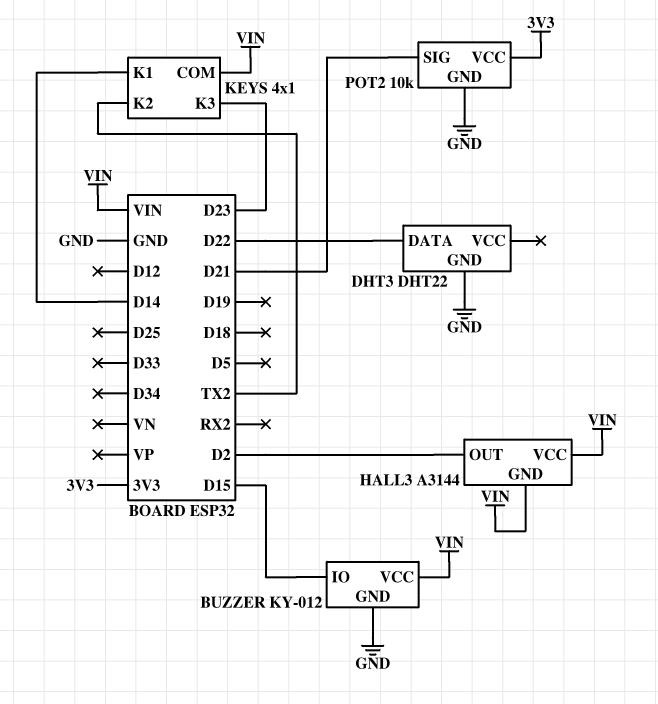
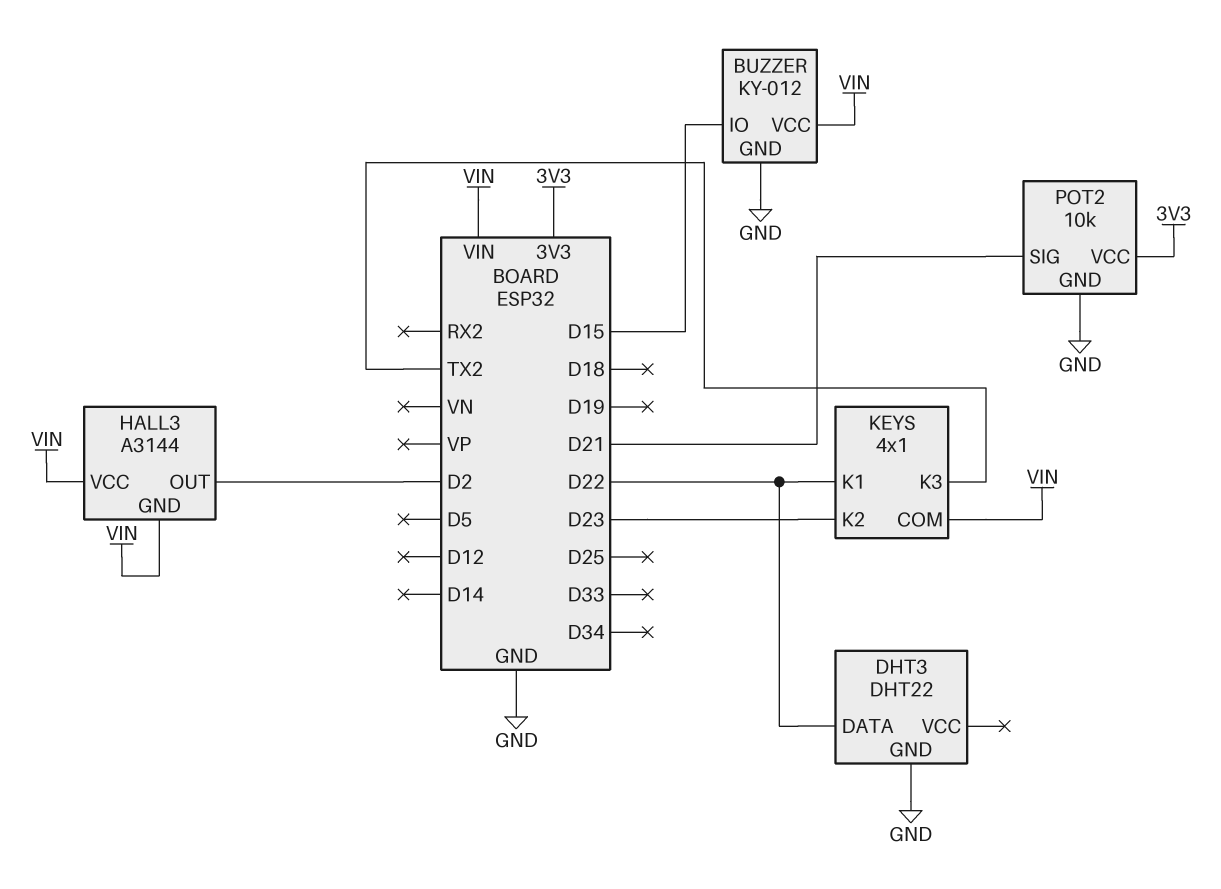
KEYS pin K1: D14 -> D22
KEYS pin K2: TX2 -> D23
KEYS pin K3: D23 -> TX2

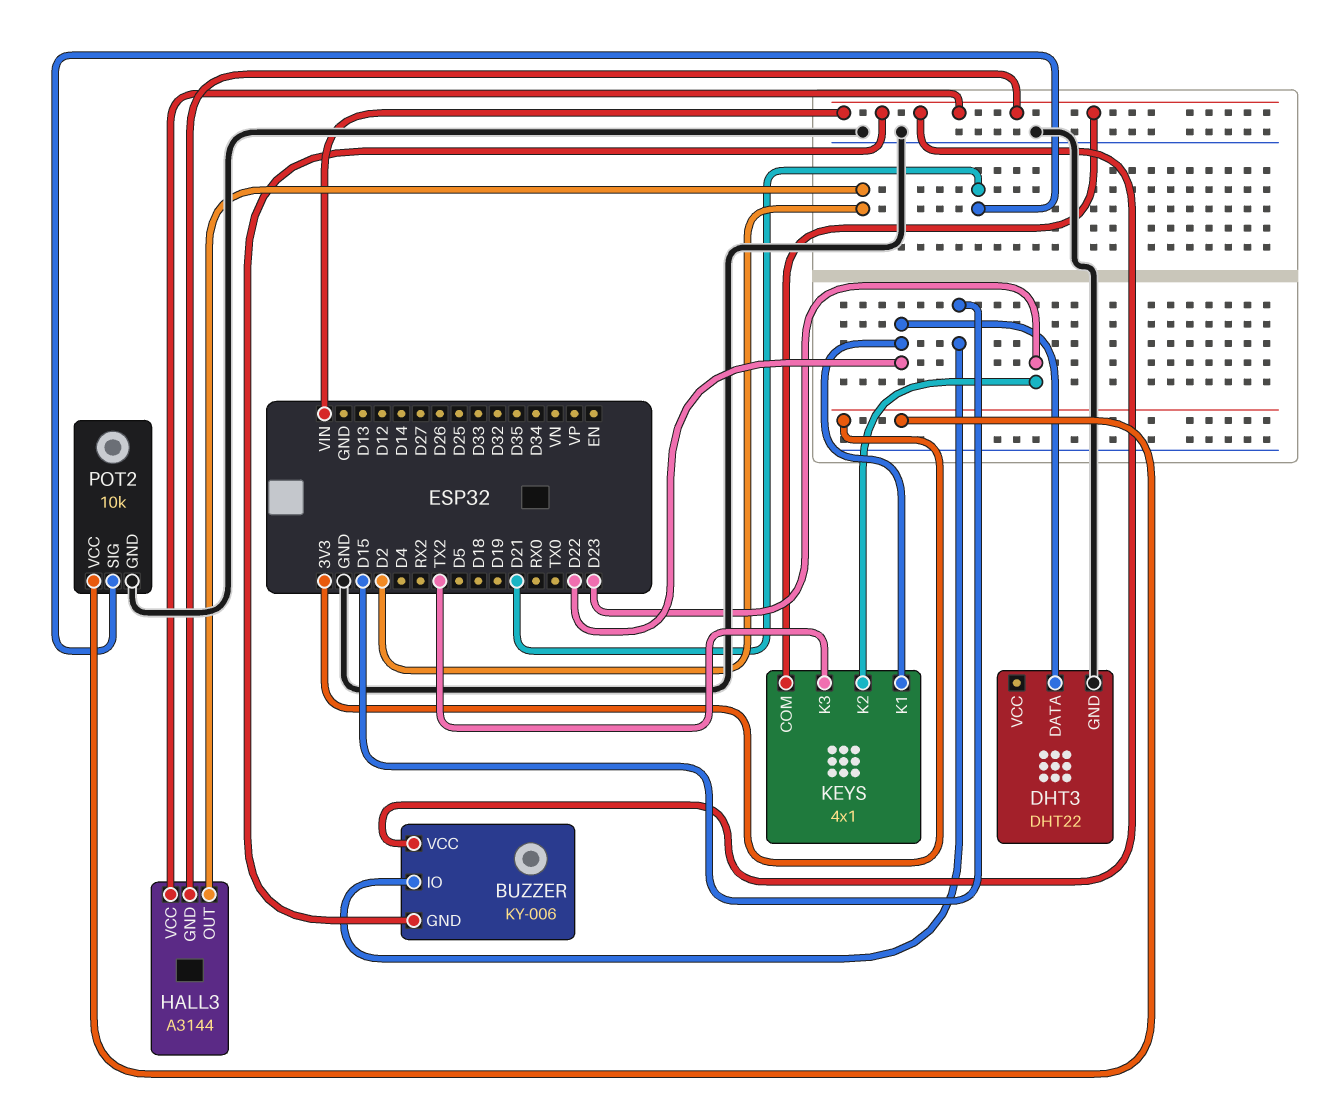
BUZZER: KY-012 -> KY-006
BUZZER pin GND: GND -> VIN

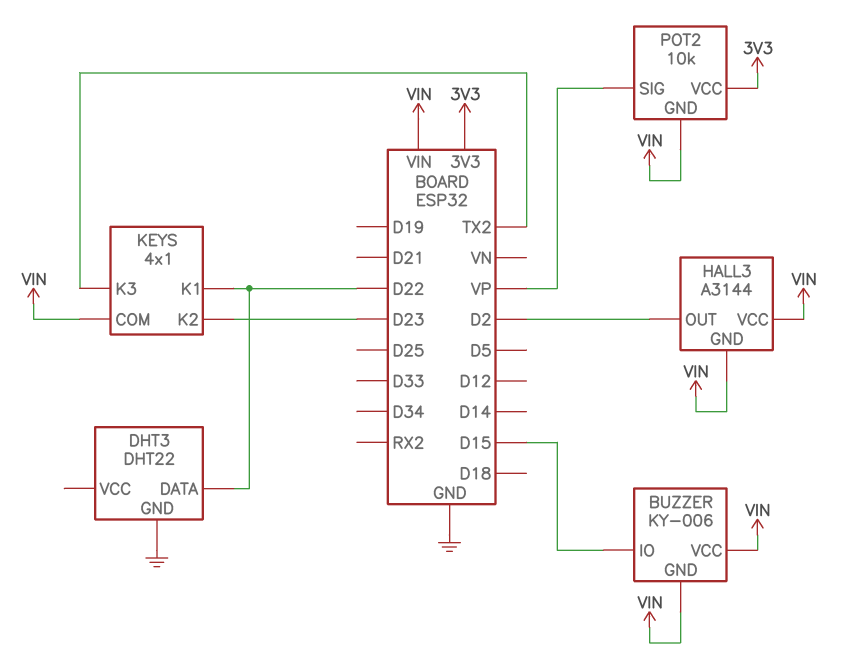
POT2 pin GND: GND -> VIN
POT2 pin SIG: D21 -> VP

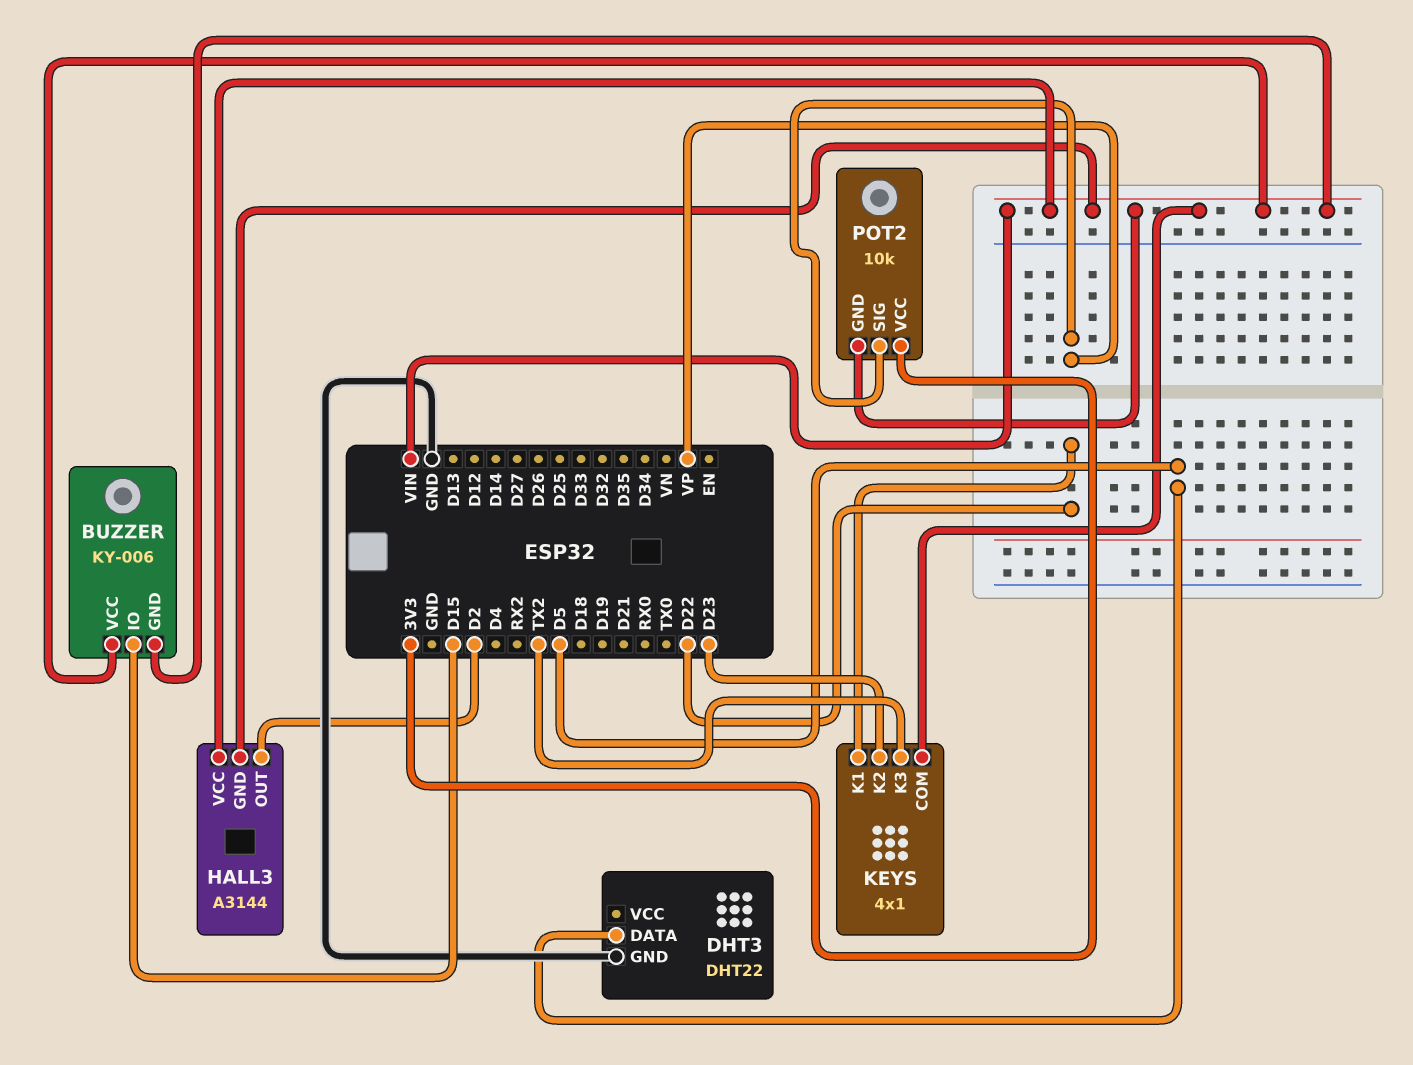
DHT3 pin DATA: D22 -> D5

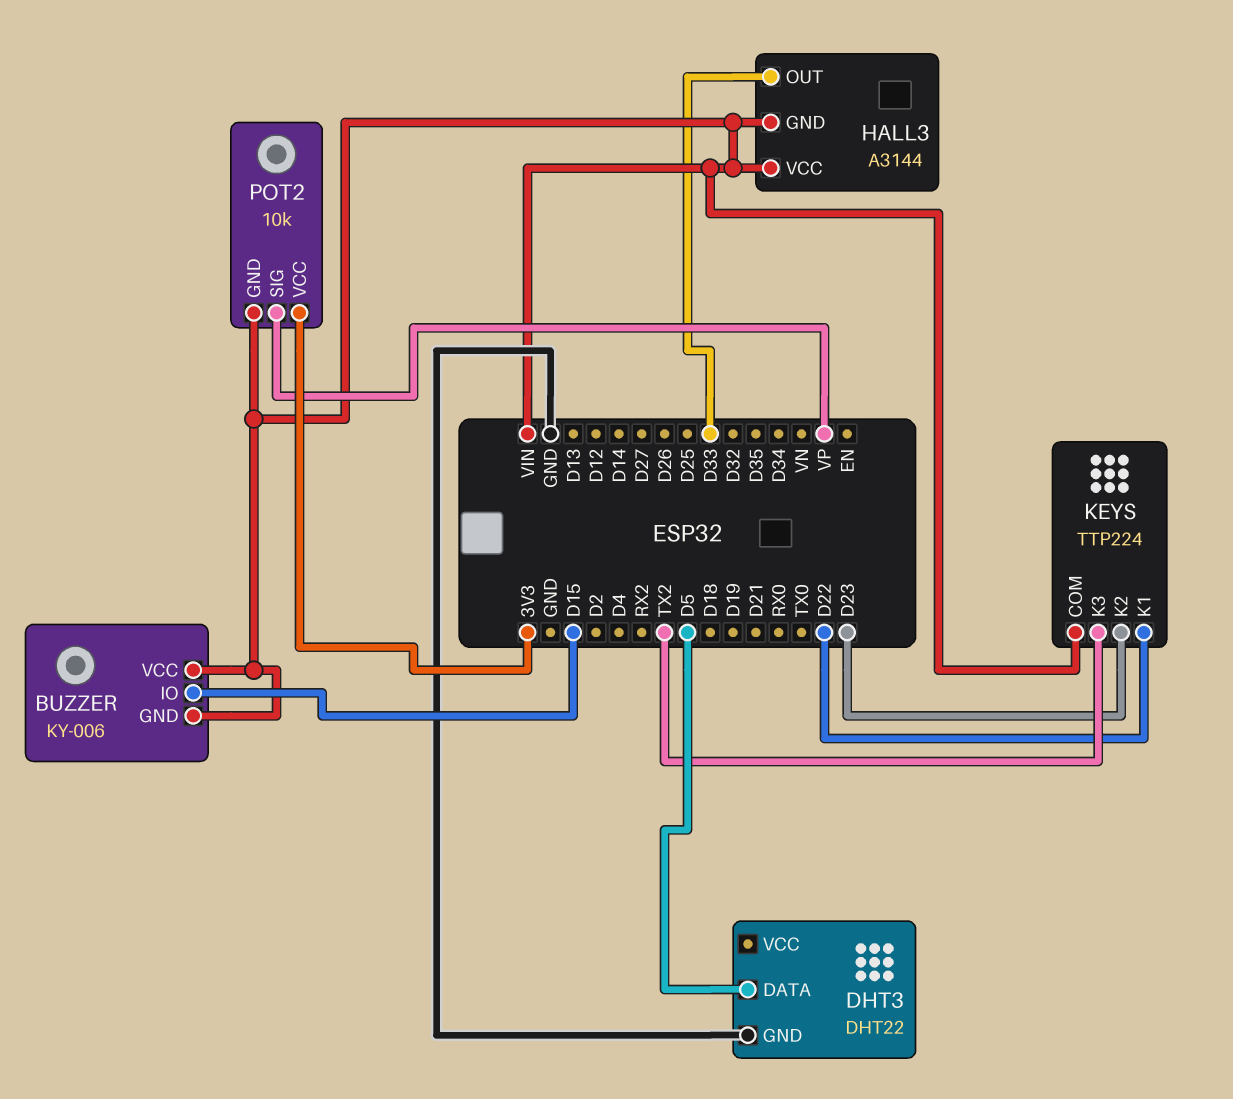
HALL3 pin OUT: D2 -> D33
KEYS: 4x1 -> TTP224

